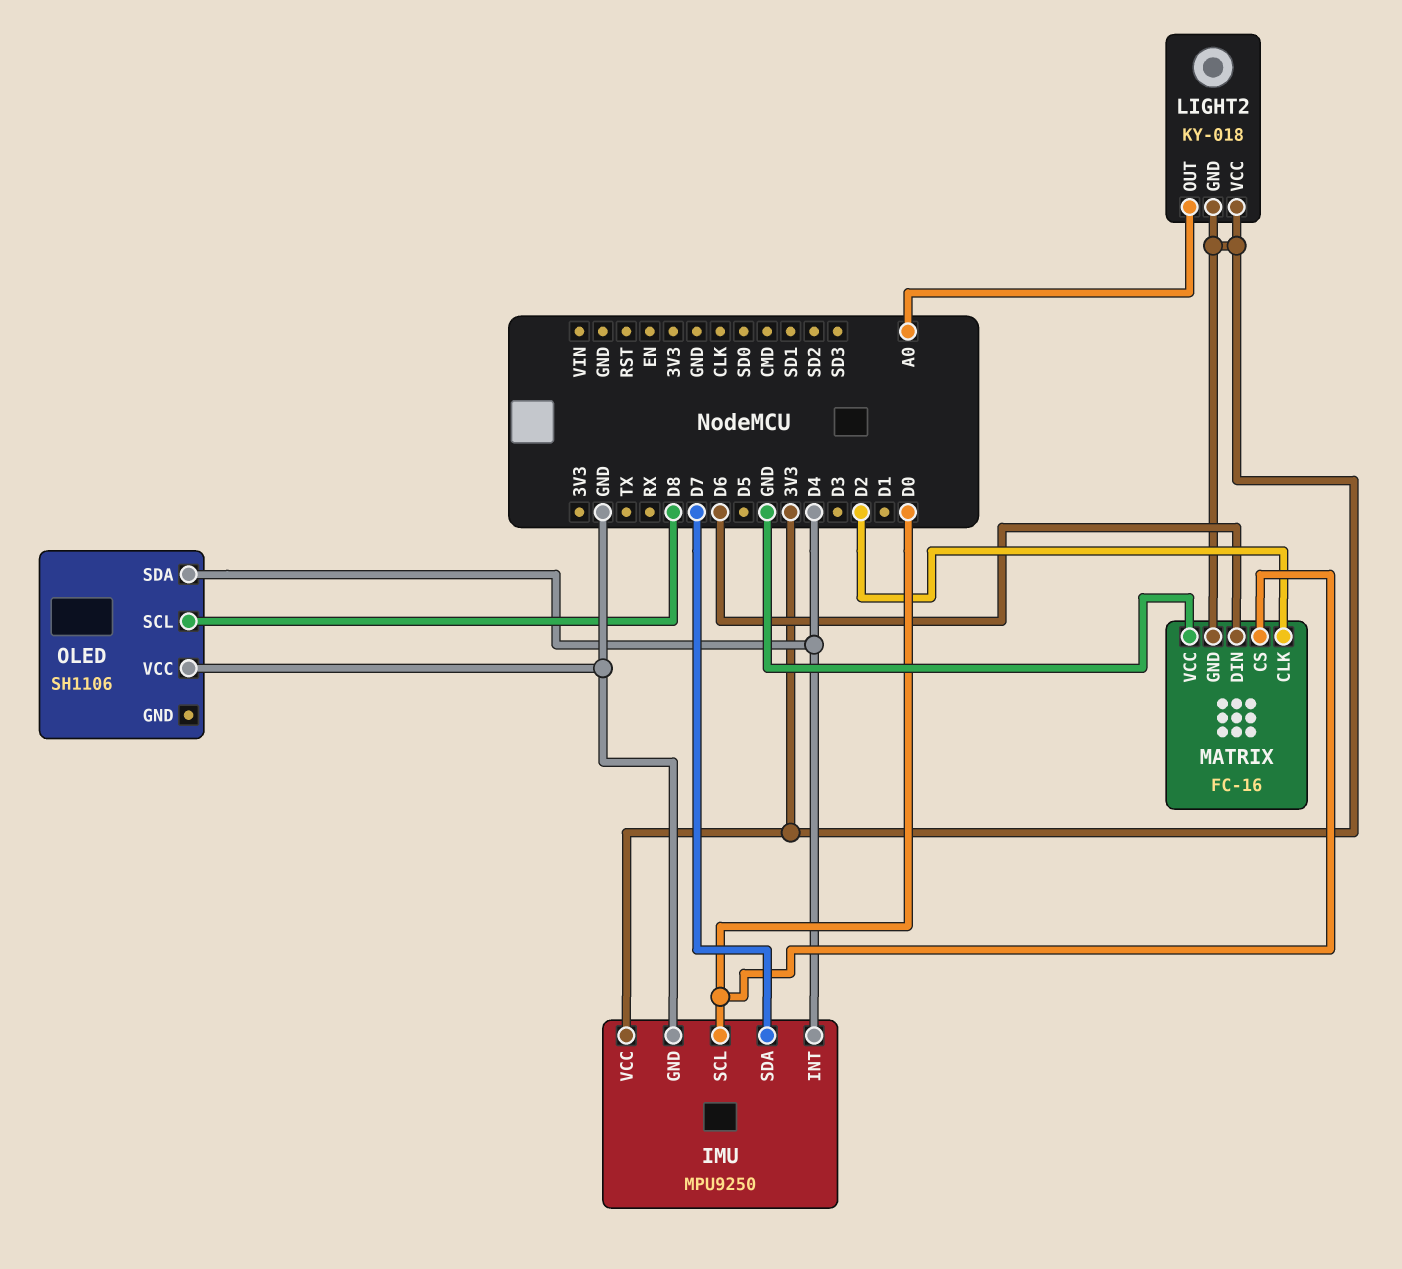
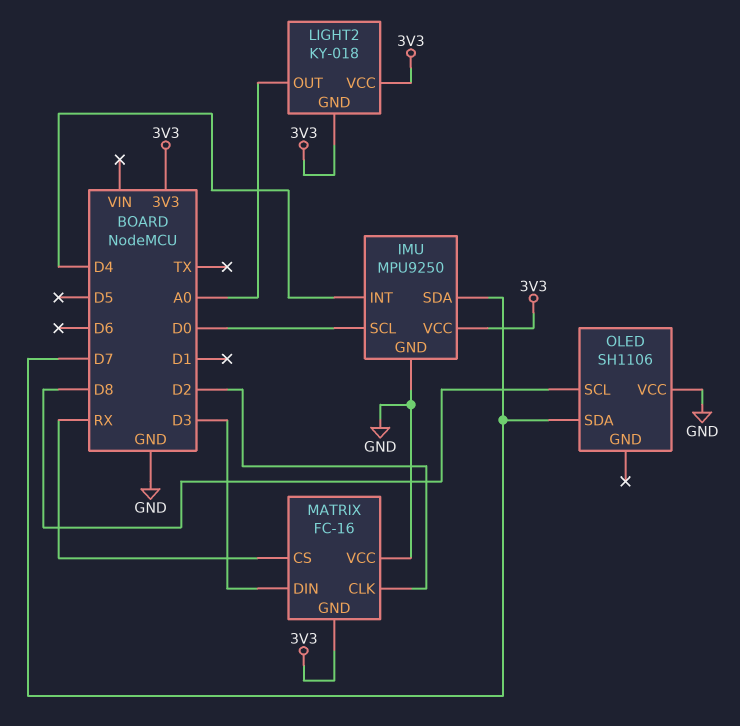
MATRIX pin CS: D0 -> RX
MATRIX pin DIN: D6 -> D3
OLED pin SDA: D4 -> D7

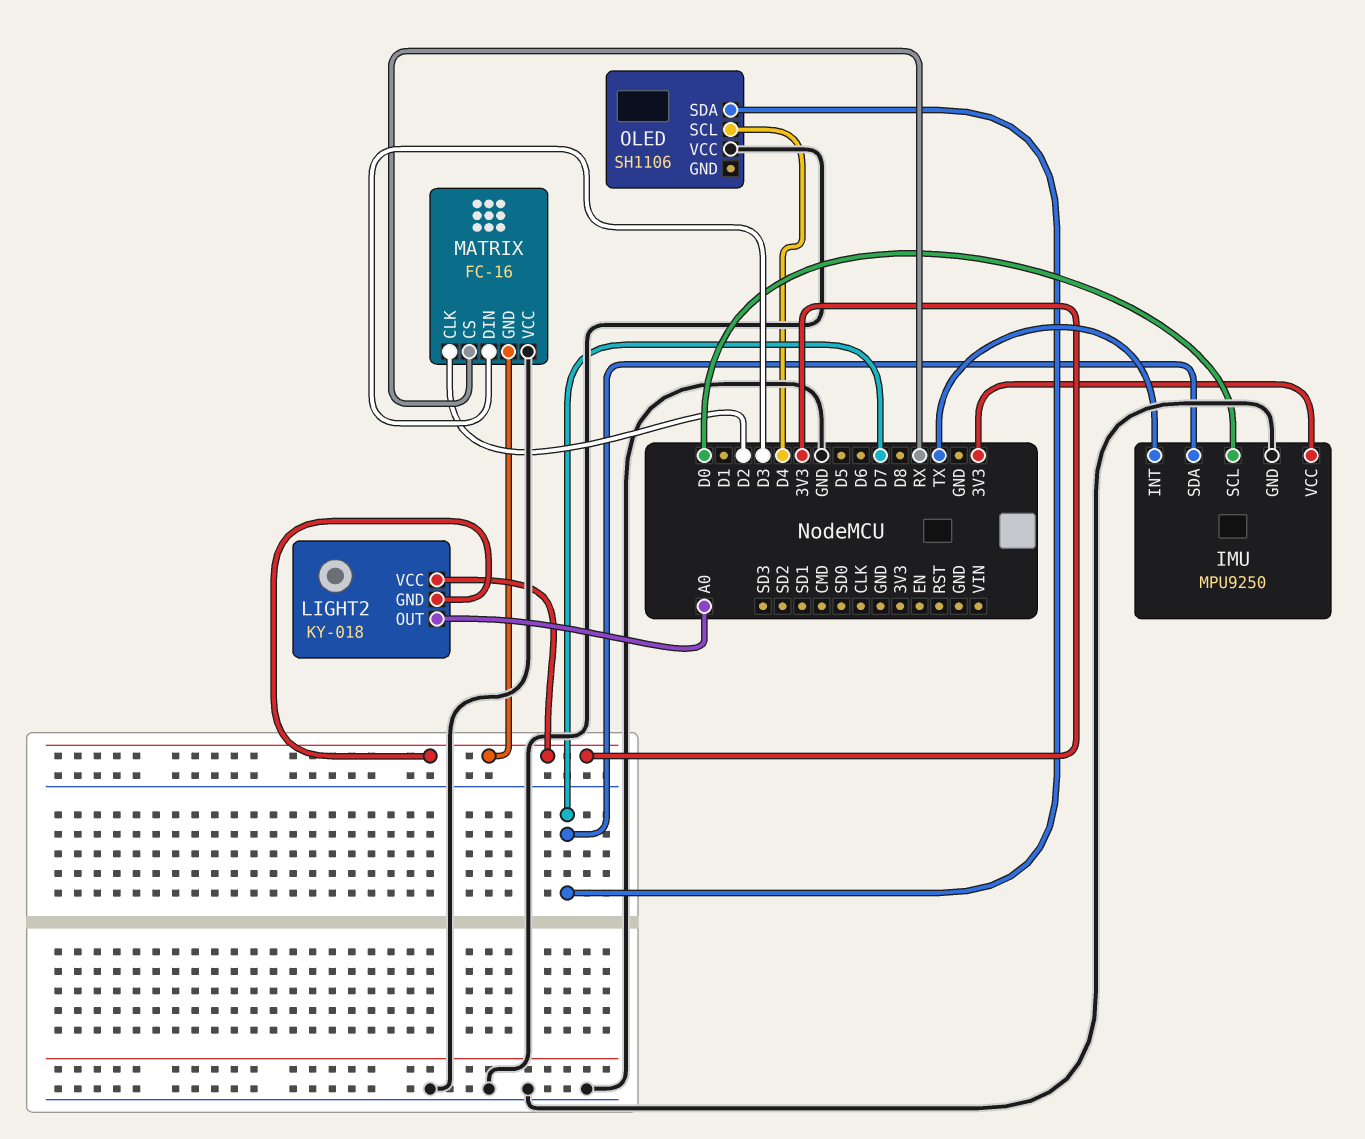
IMU pin INT: D4 -> TX
OLED pin SCL: D8 -> D4

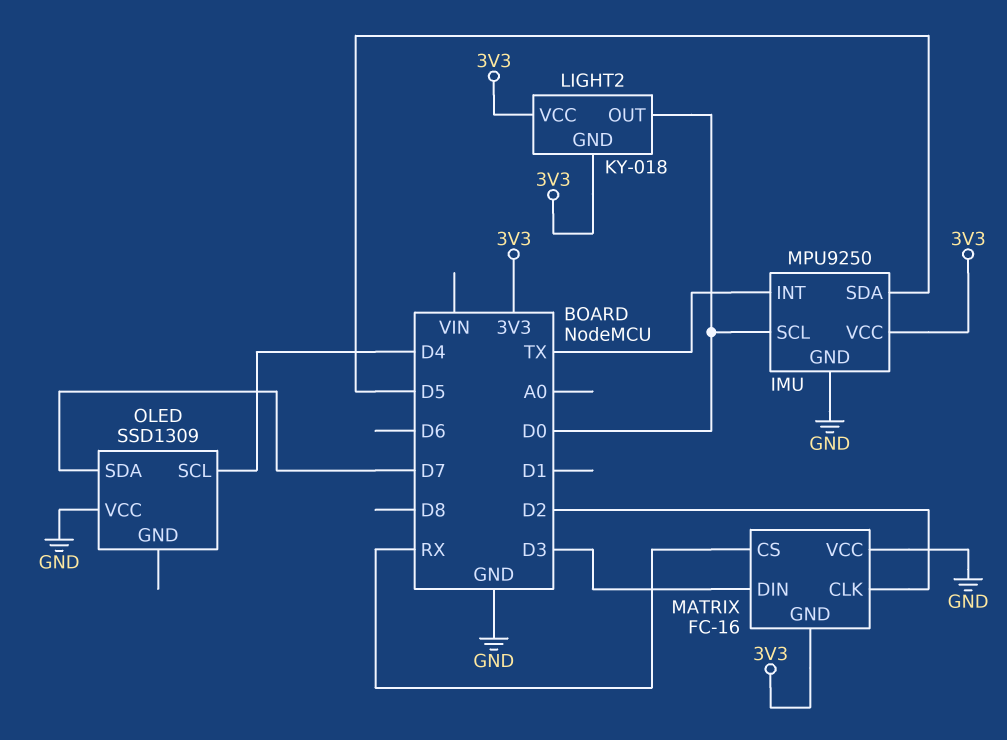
IMU pin SDA: D7 -> D5
LIGHT2 pin OUT: A0 -> D0
OLED: SH1106 -> SSD1309

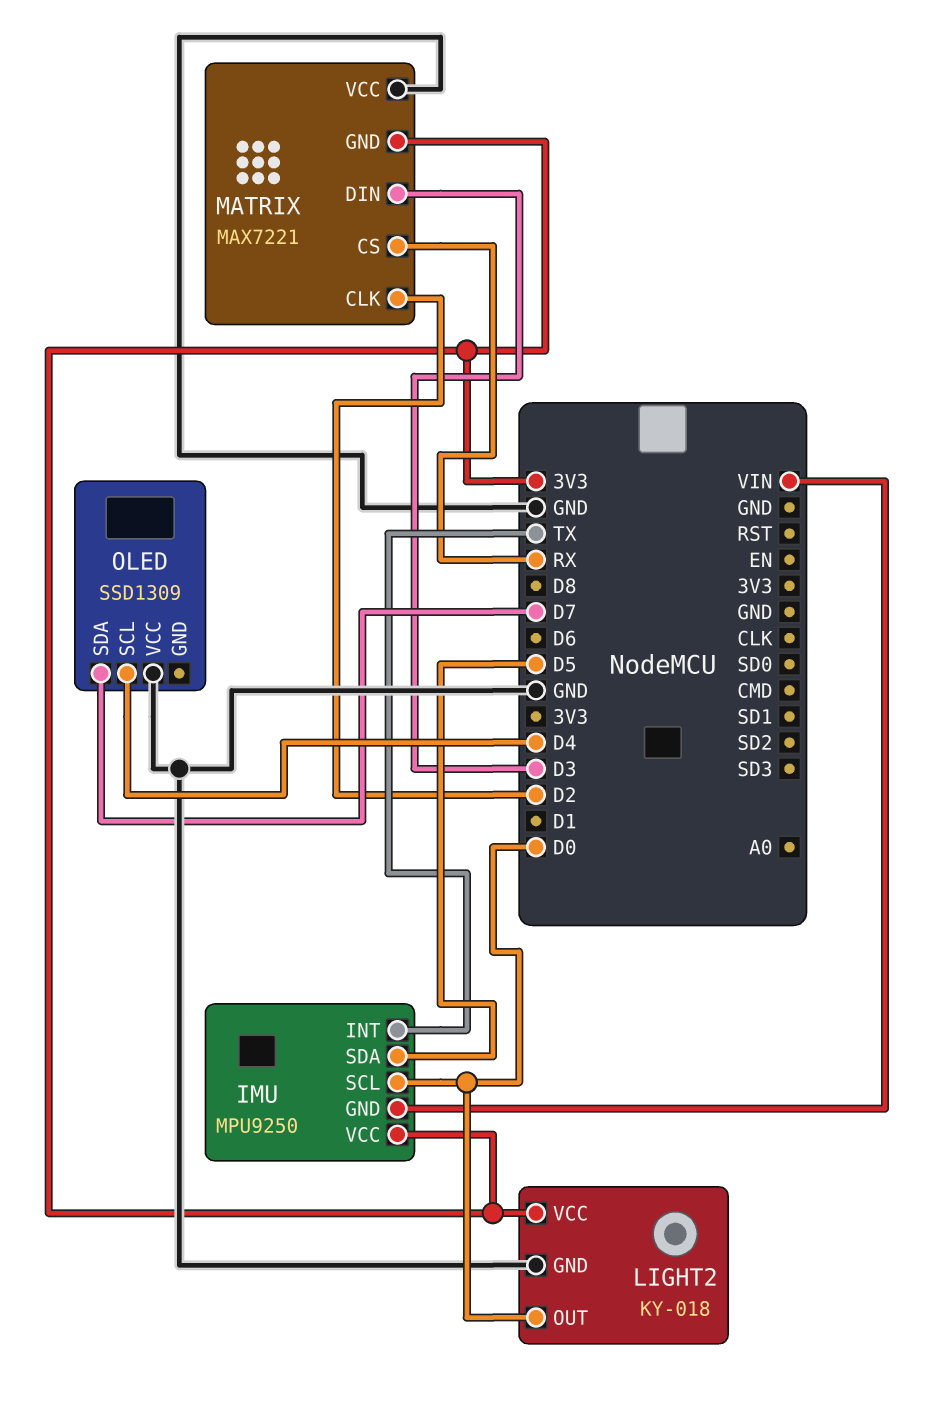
IMU pin GND: GND -> VIN
LIGHT2 pin GND: 3V3 -> GND
MATRIX: FC-16 -> MAX7221

